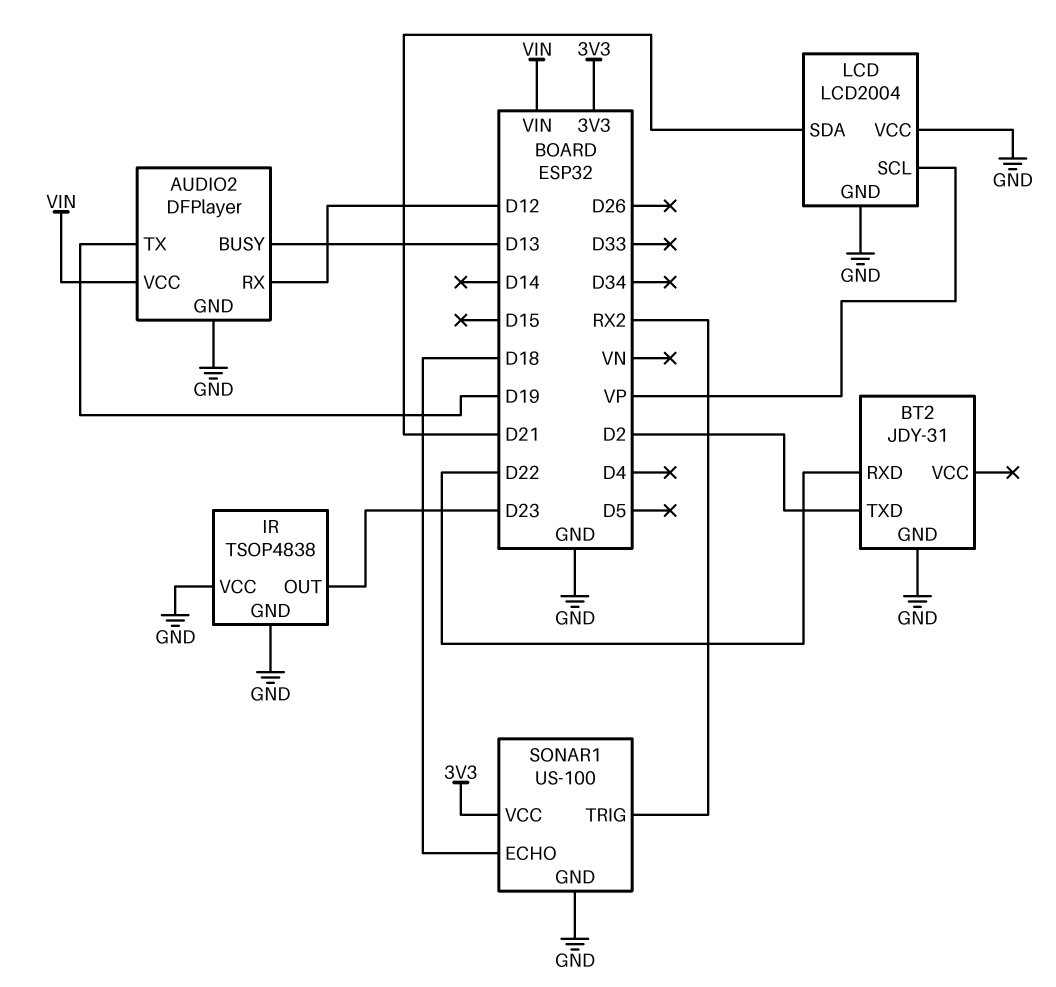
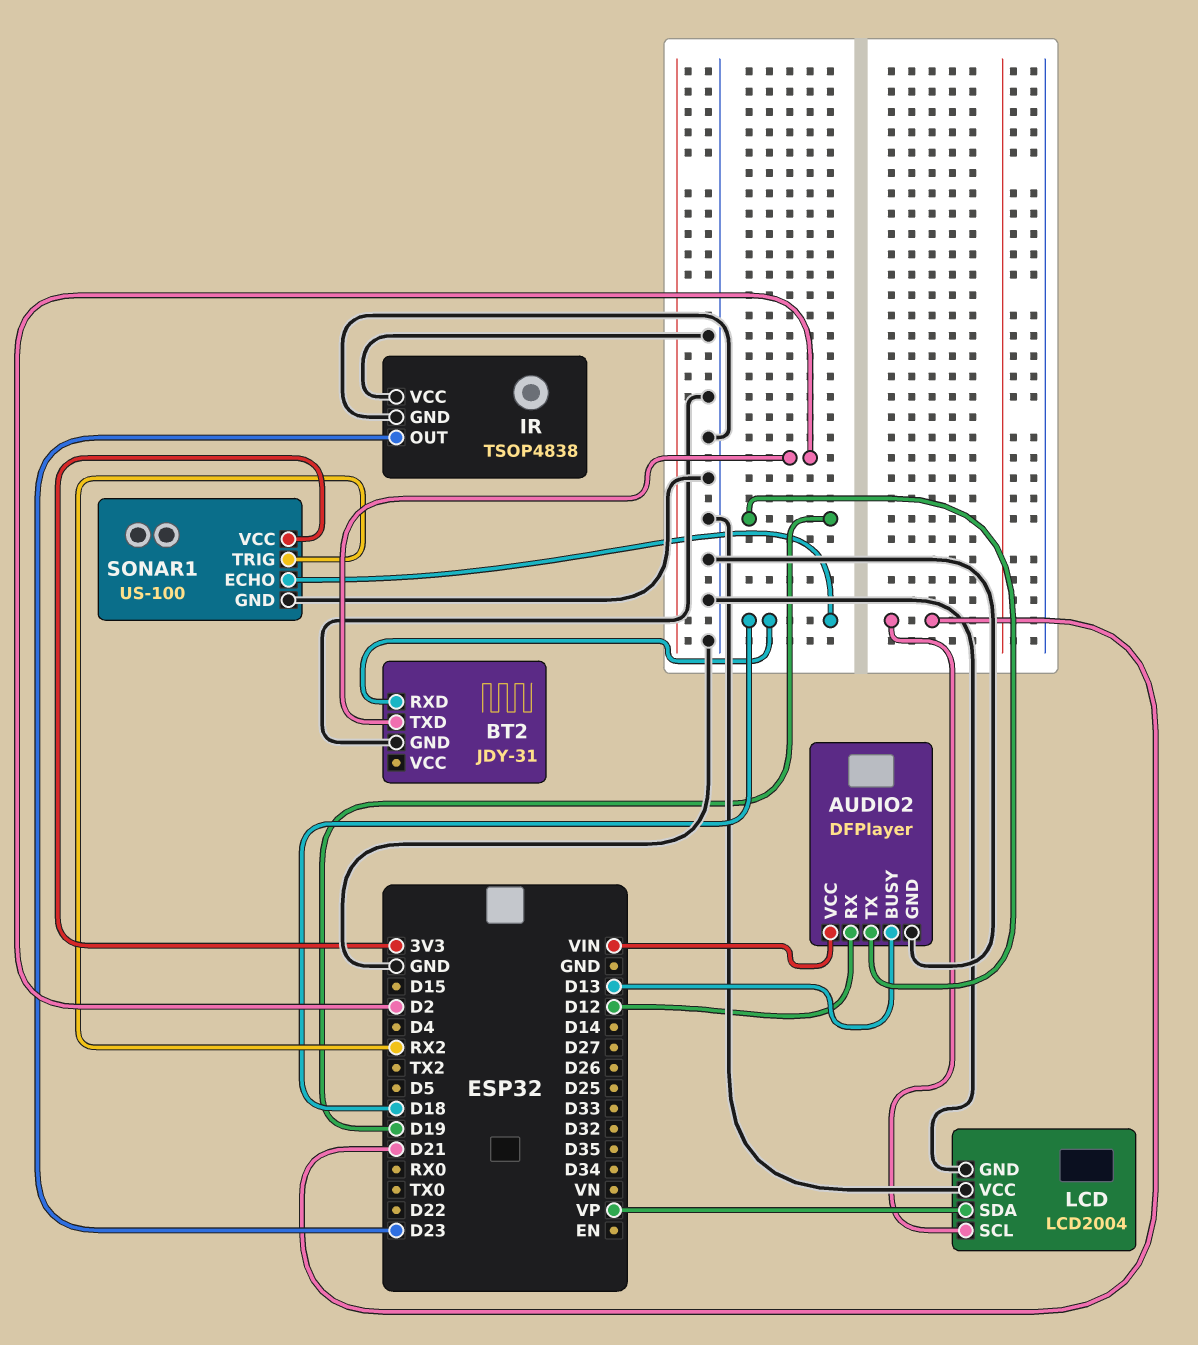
BT2 pin RXD: D22 -> D18
LCD pin SCL: VP -> D21
LCD pin SDA: D21 -> VP

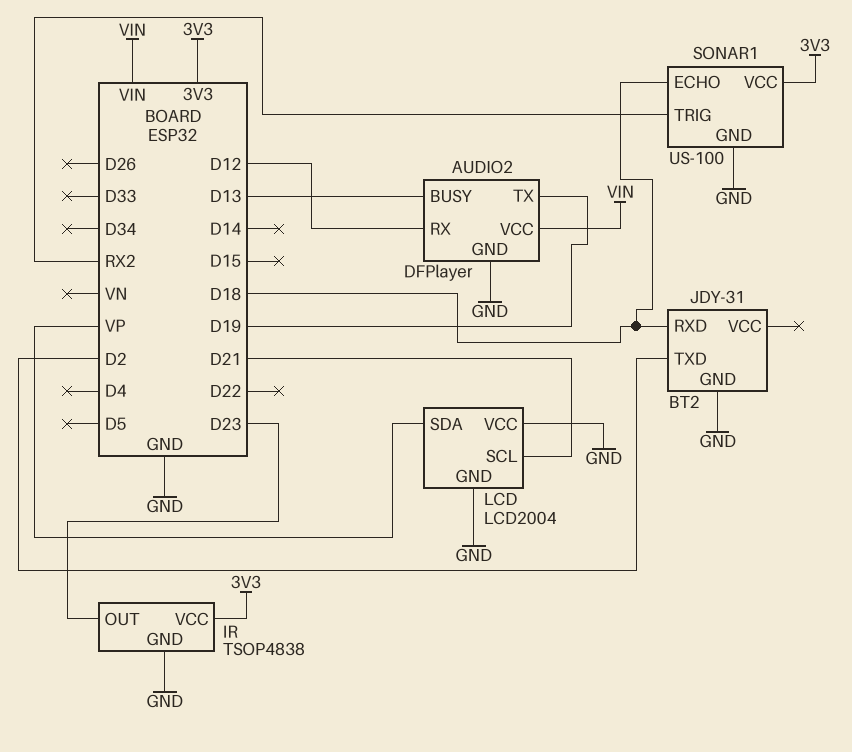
IR pin VCC: GND -> 3V3

